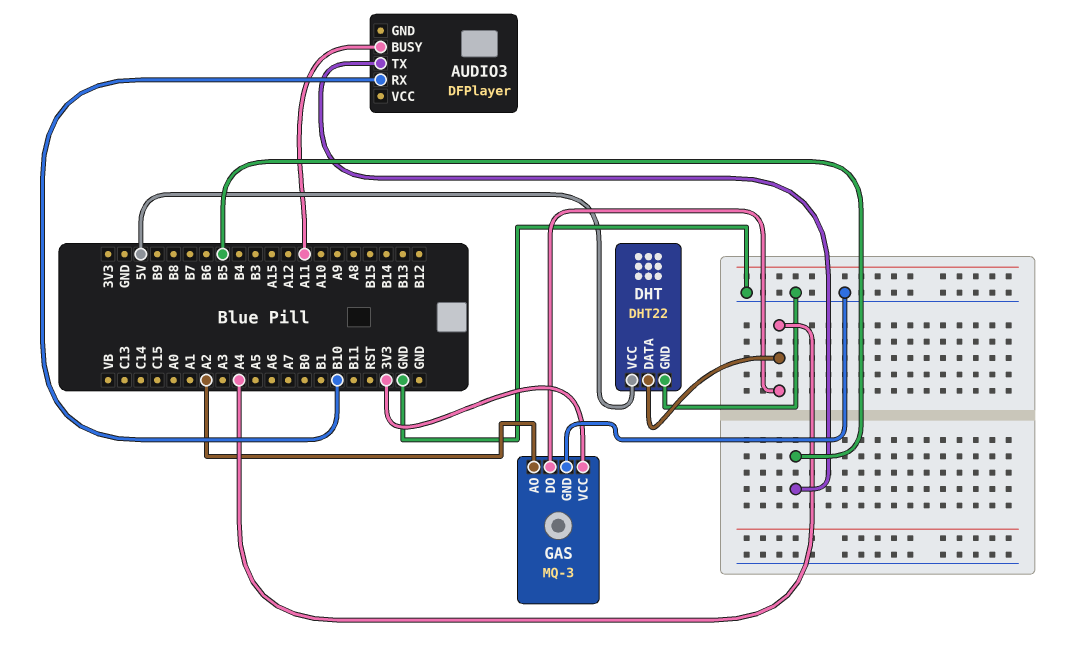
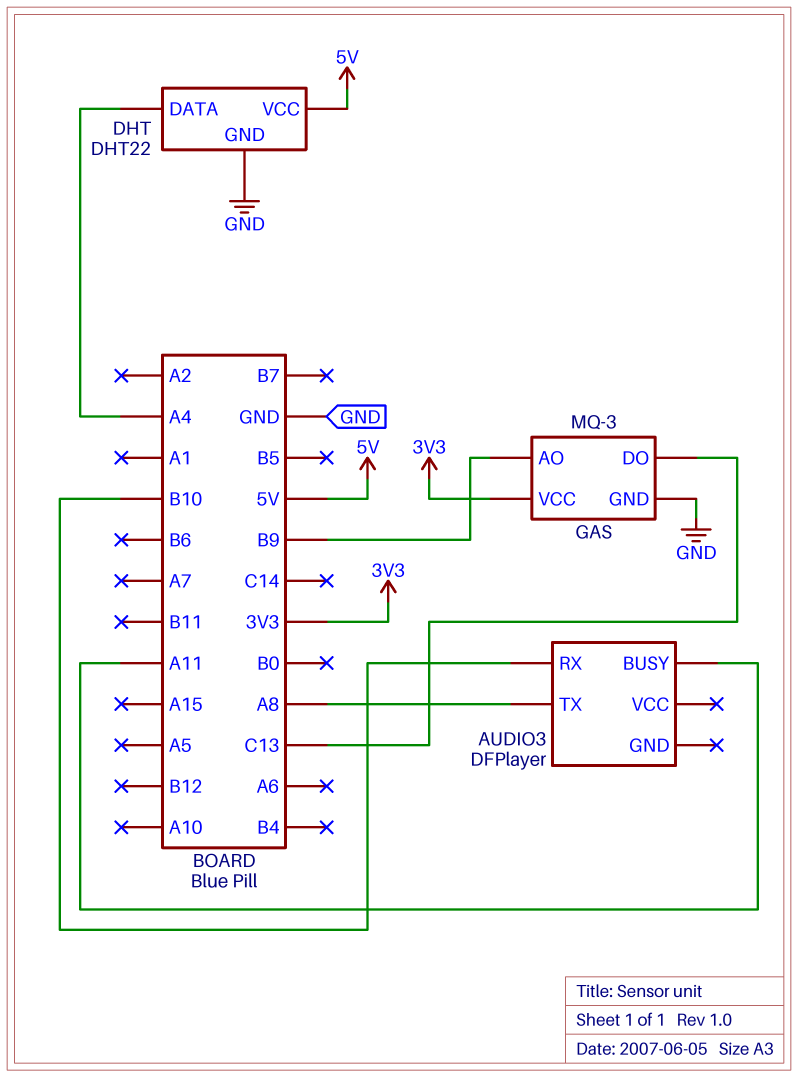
AUDIO3 pin TX: B5 -> A8
GAS pin AO: A2 -> B9
GAS pin DO: A4 -> C13

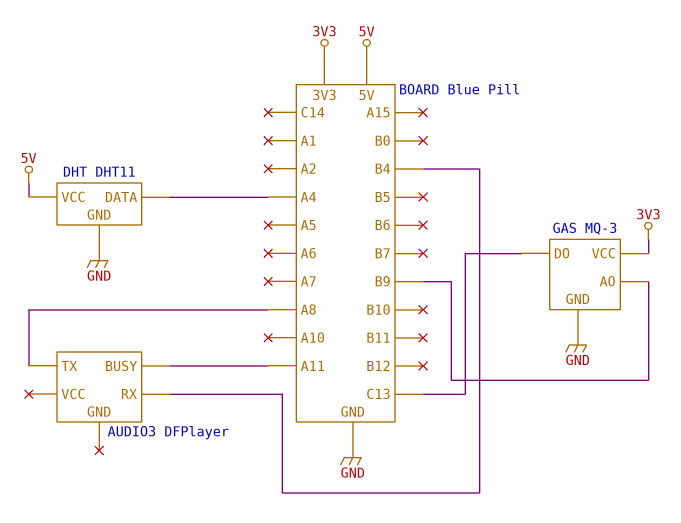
AUDIO3 pin RX: B10 -> B4
DHT: DHT22 -> DHT11

